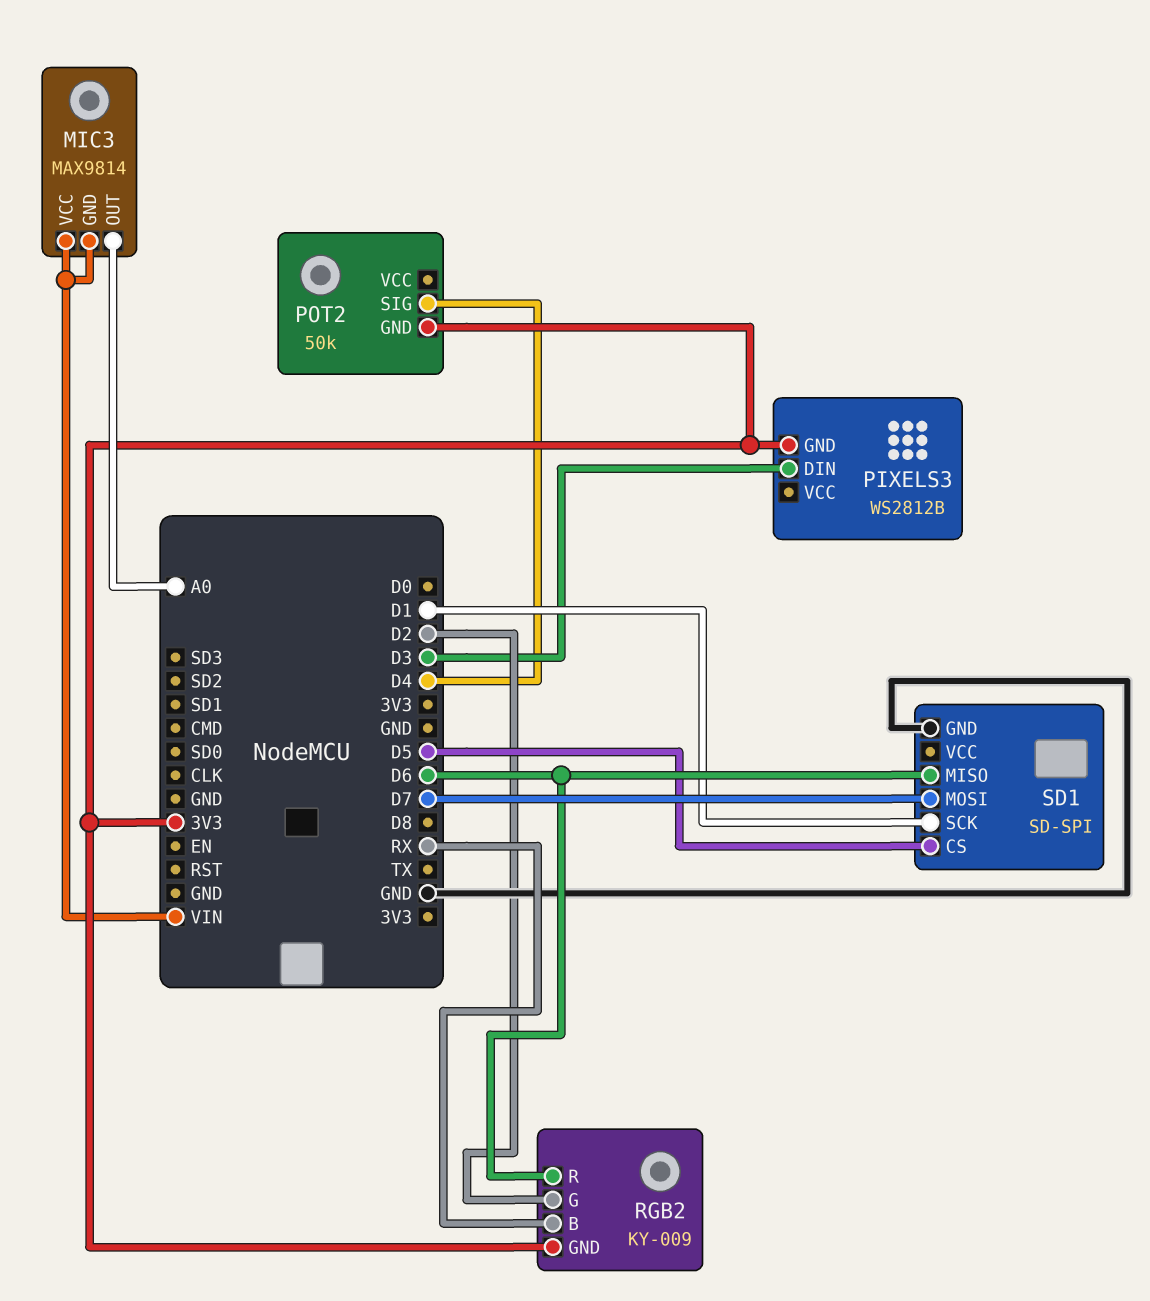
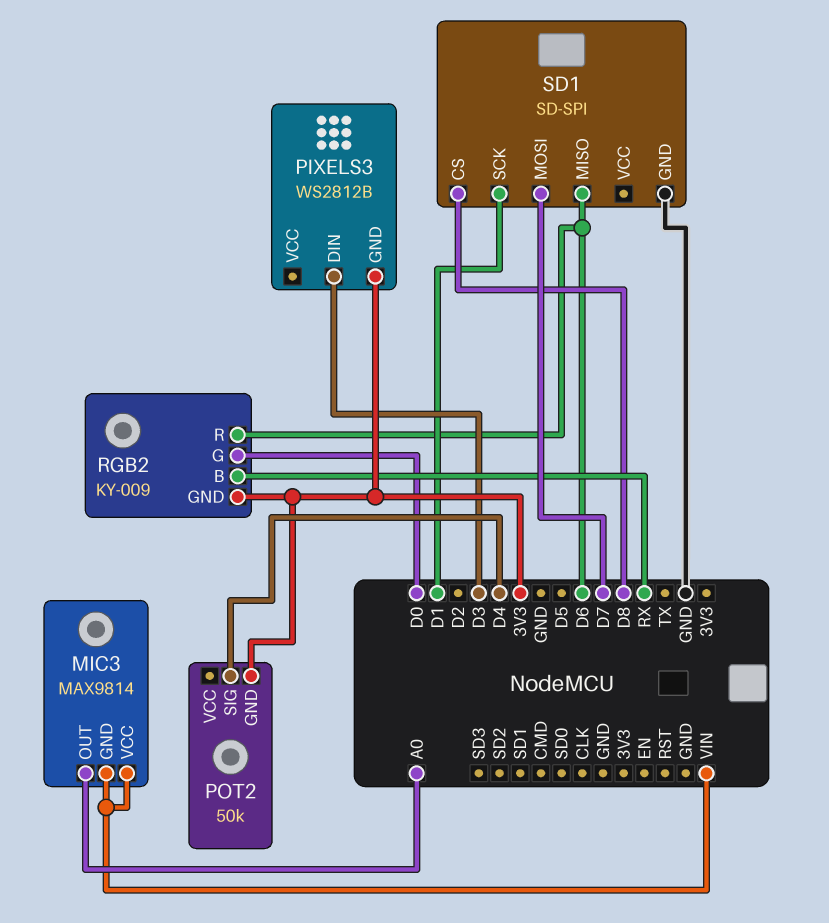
RGB2 pin G: D2 -> D0
SD1 pin CS: D5 -> D8

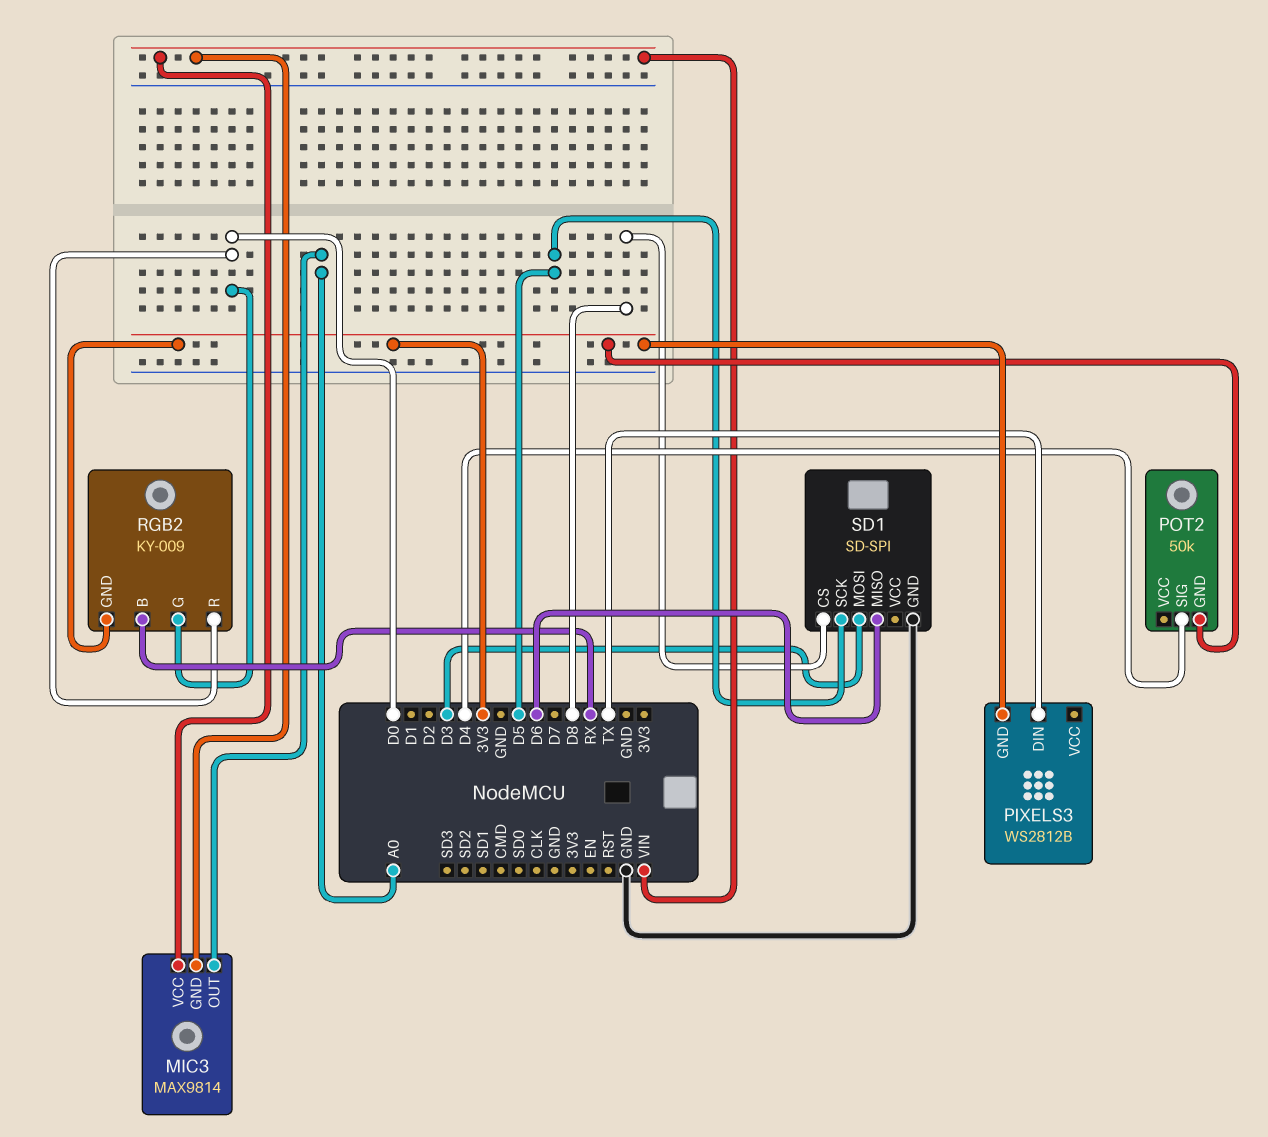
PIXELS3 pin DIN: D3 -> TX
RGB2 pin R: D6 -> D0
SD1 pin MOSI: D7 -> D3
SD1 pin SCK: D1 -> D5

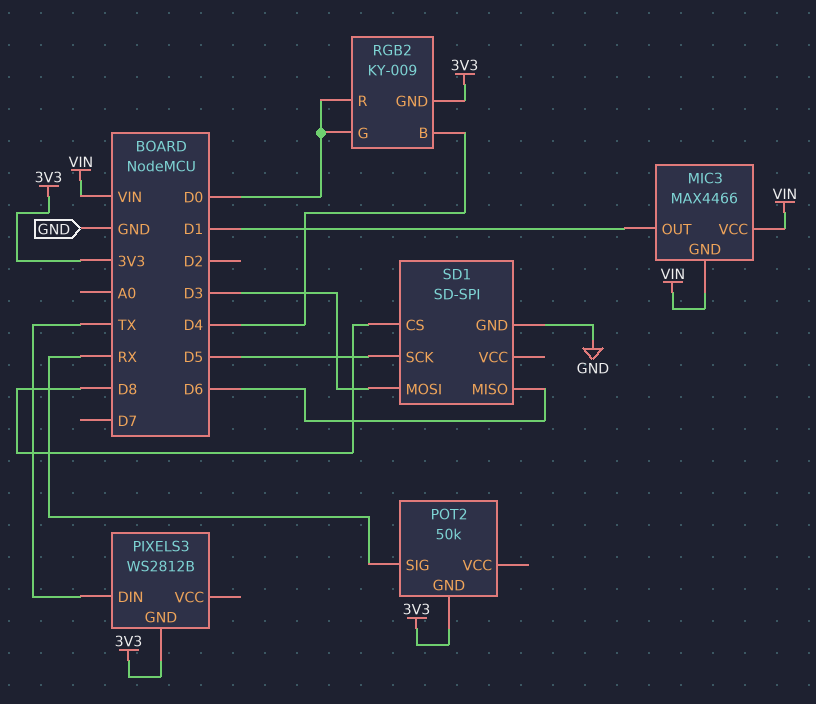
MIC3: MAX9814 -> MAX4466
MIC3 pin OUT: A0 -> D1
POT2 pin SIG: D4 -> RX
RGB2 pin B: RX -> D4

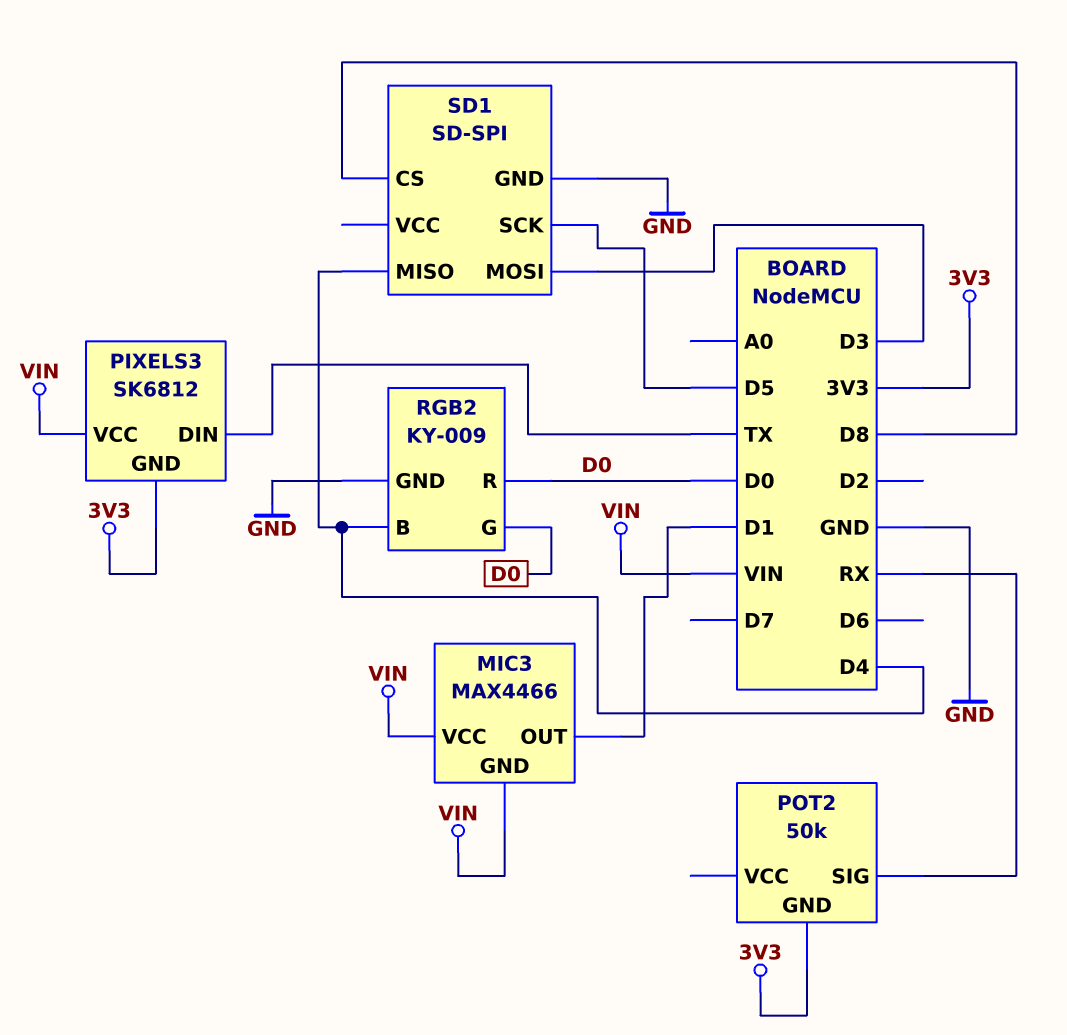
PIXELS3: WS2812B -> SK6812
PIXELS3 pin VCC: none -> VIN
RGB2 pin GND: 3V3 -> GND
SD1 pin MISO: D6 -> D4

